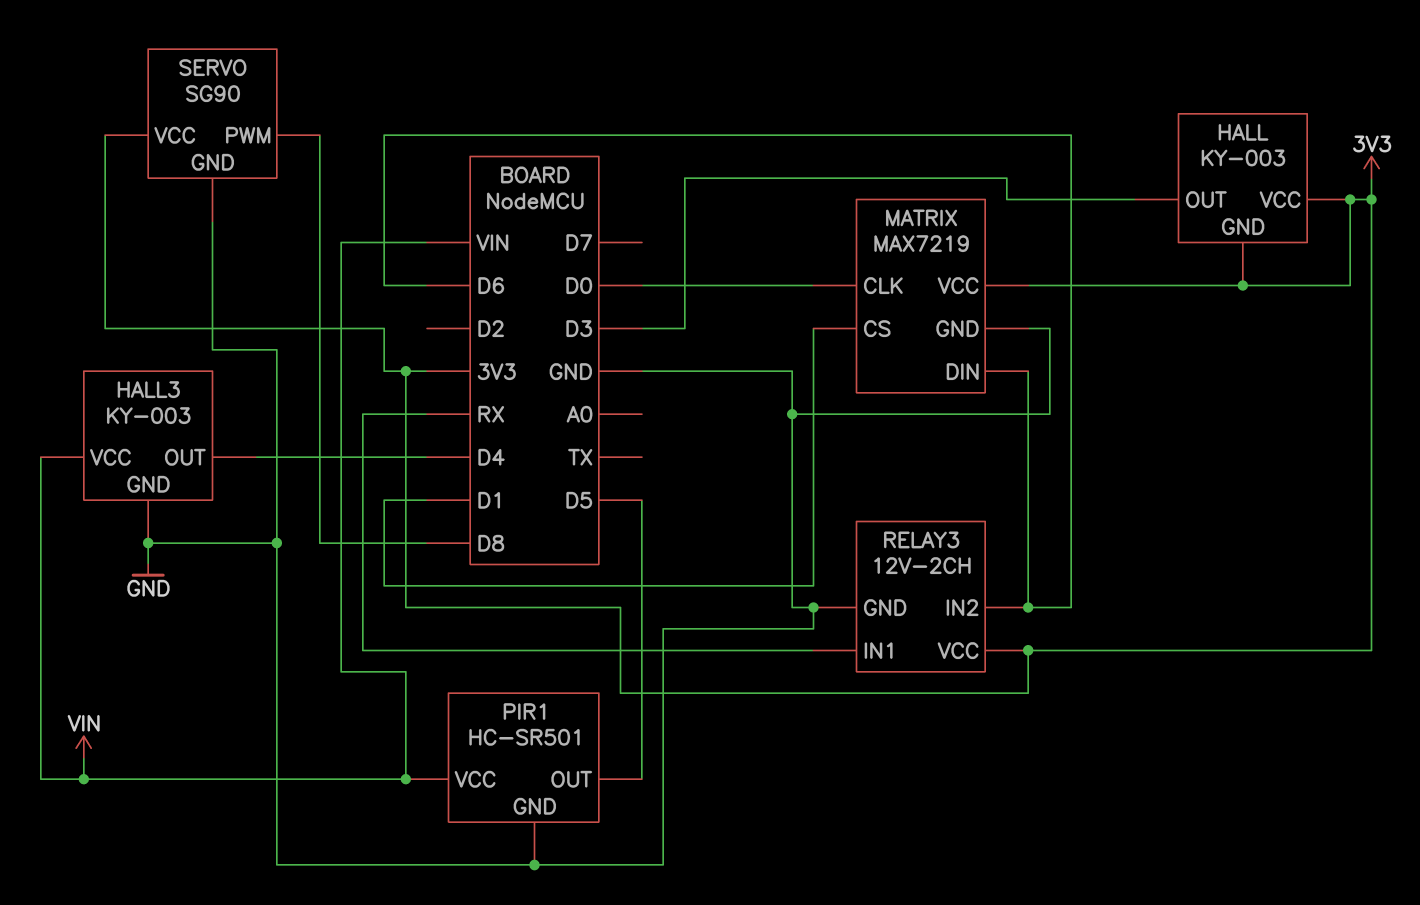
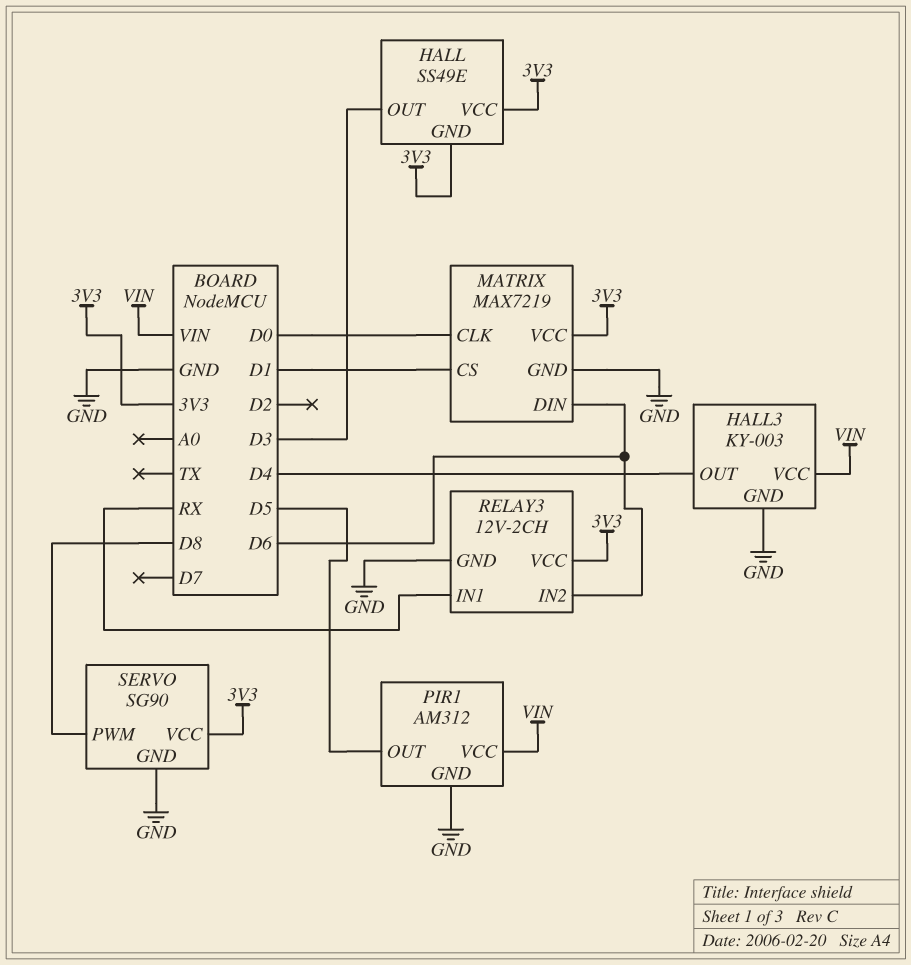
HALL: KY-003 -> SS49E
PIR1: HC-SR501 -> AM312

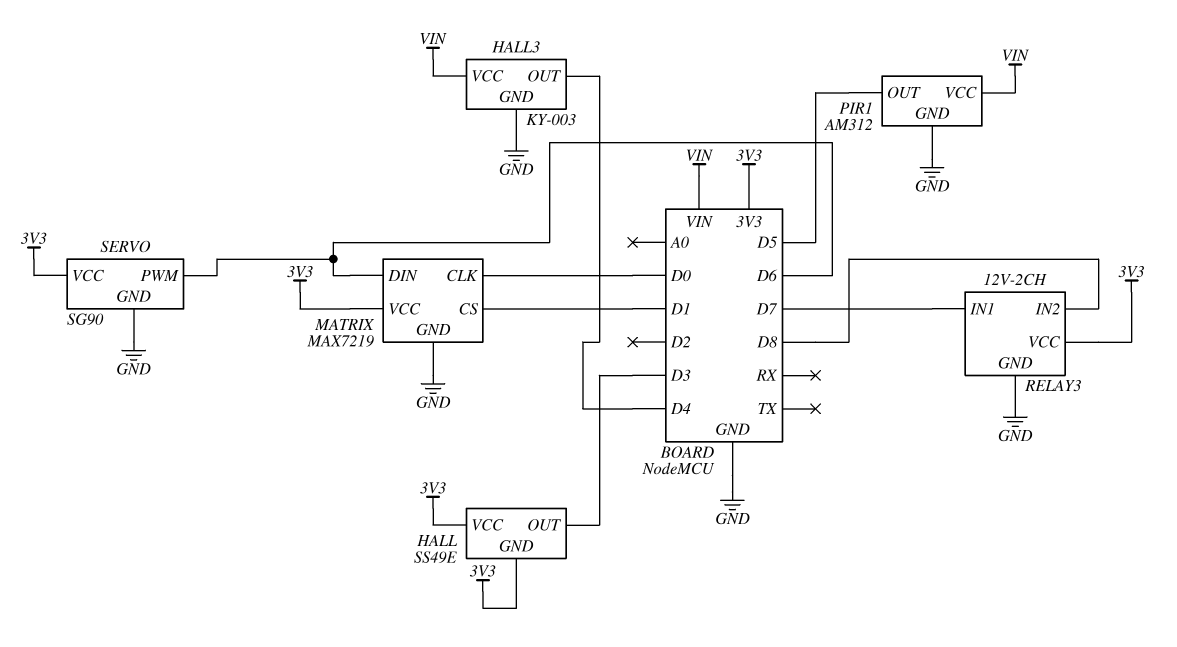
RELAY3 pin IN1: RX -> D7
RELAY3 pin IN2: D6 -> D8
SERVO pin PWM: D8 -> D6

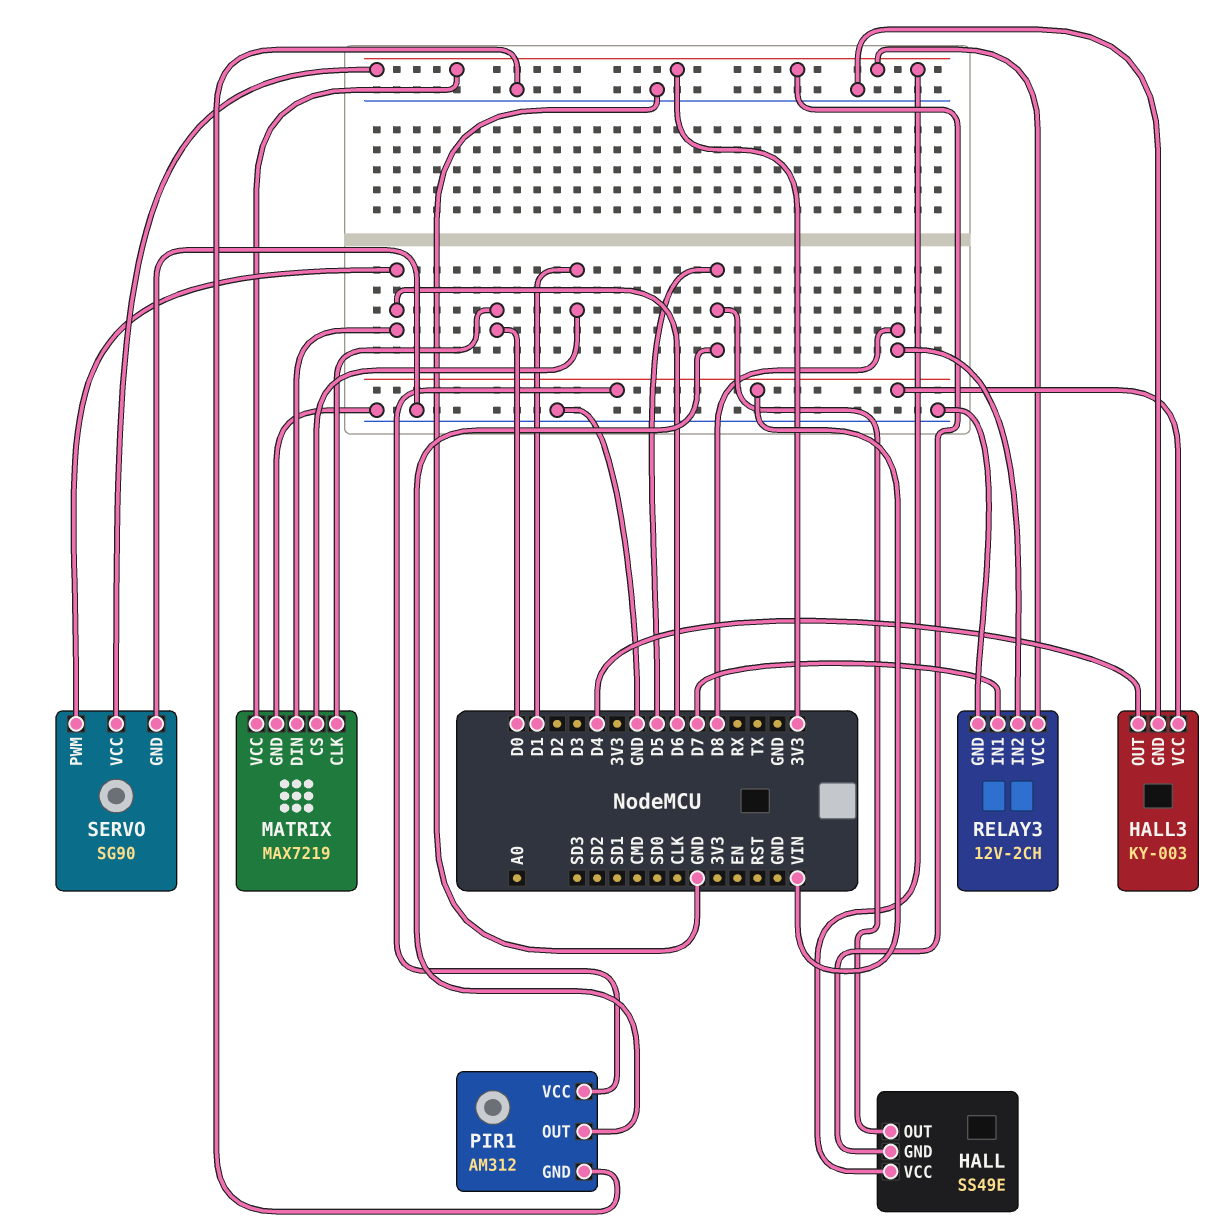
HALL pin OUT: D3 -> D5

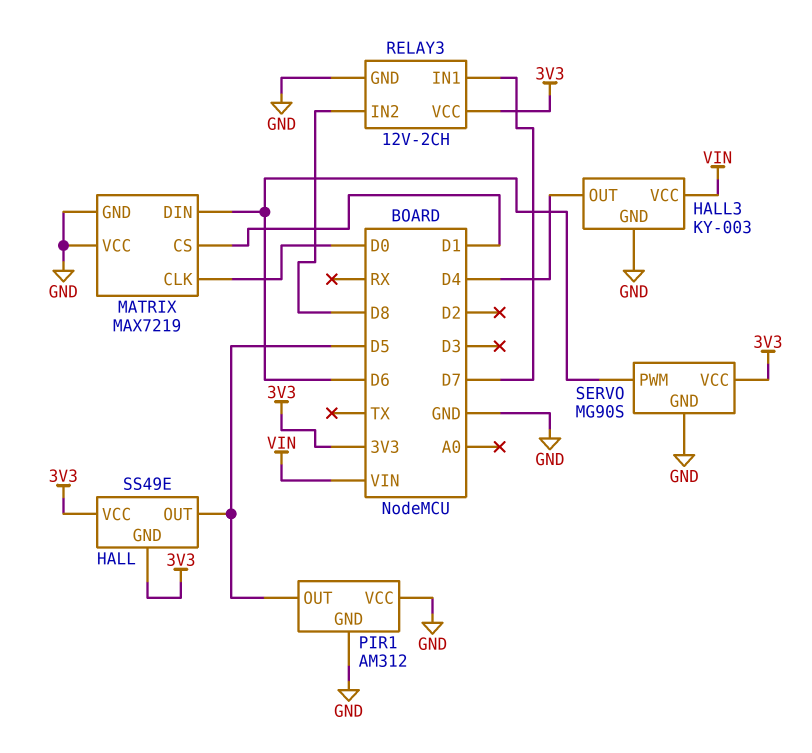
MATRIX pin VCC: 3V3 -> GND
PIR1 pin VCC: VIN -> GND
SERVO: SG90 -> MG90S

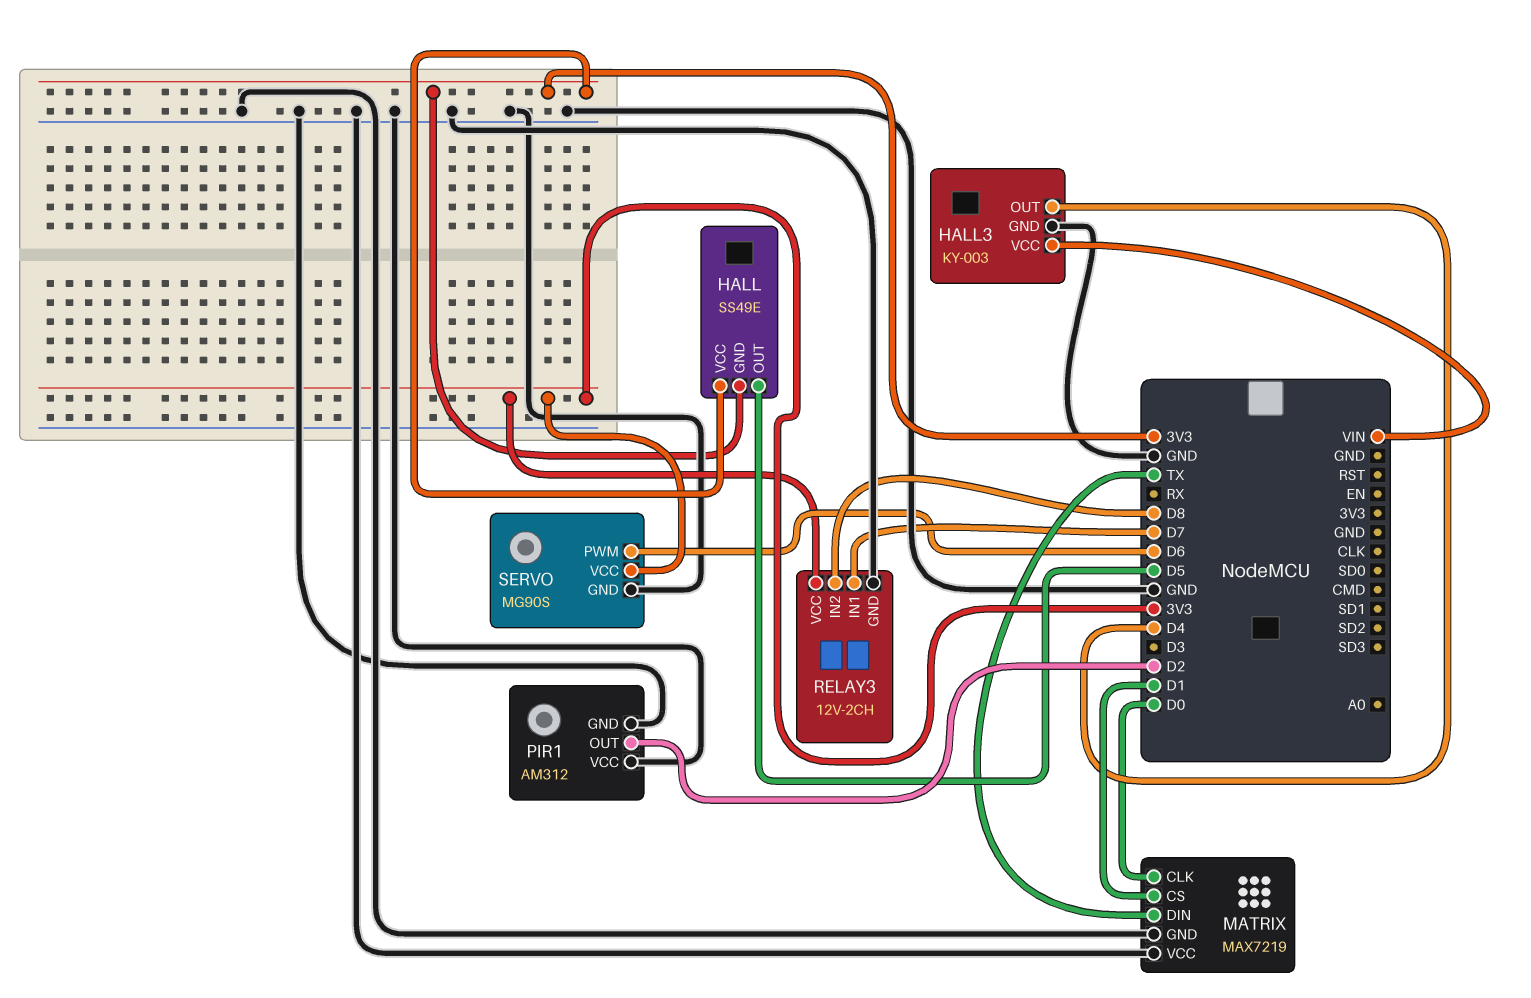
MATRIX pin DIN: D6 -> TX
PIR1 pin OUT: D5 -> D2

